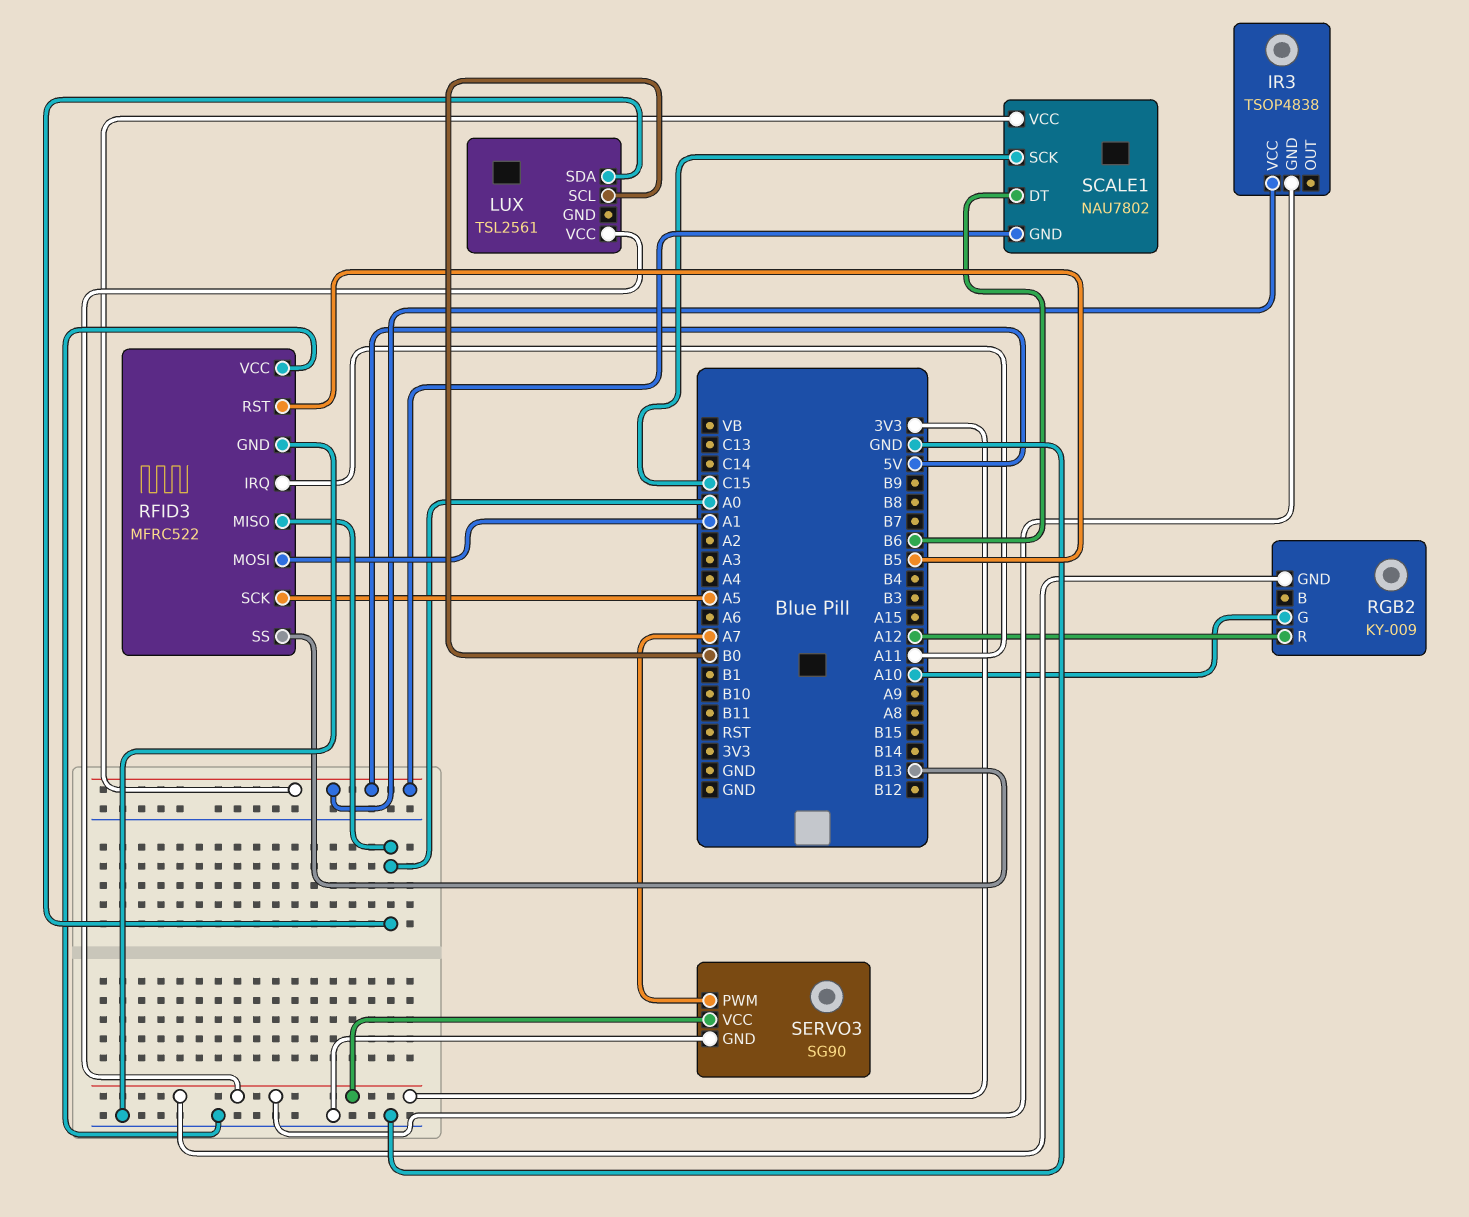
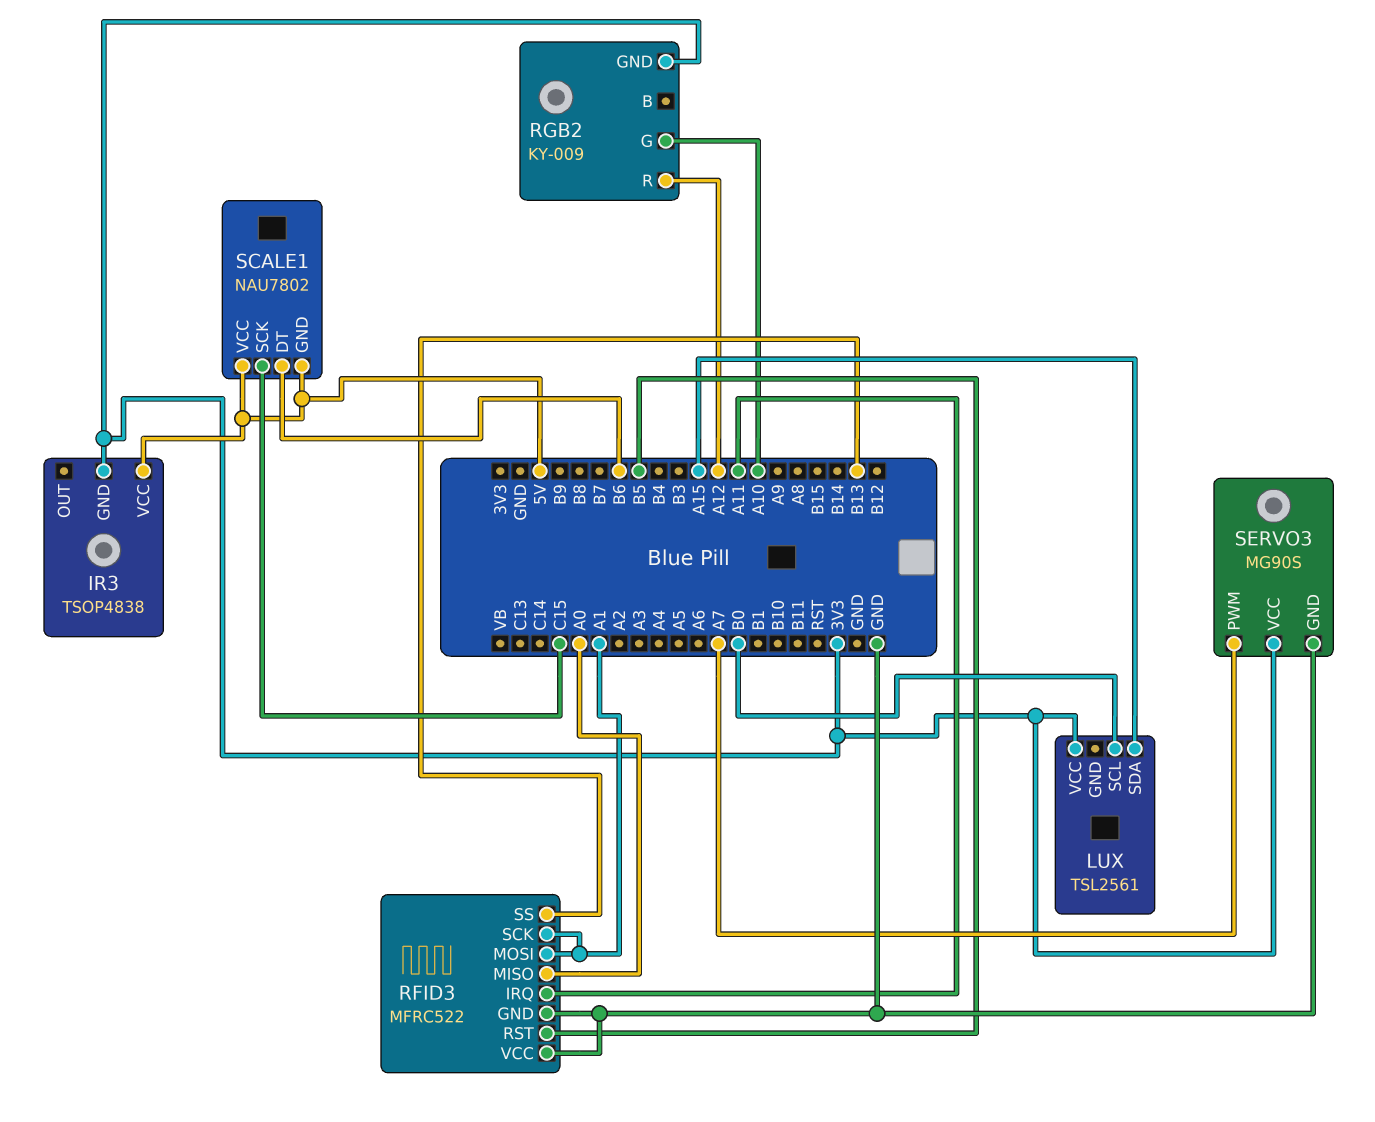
LUX pin SDA: A0 -> A15
RFID3 pin SCK: A5 -> A1
SERVO3: SG90 -> MG90S

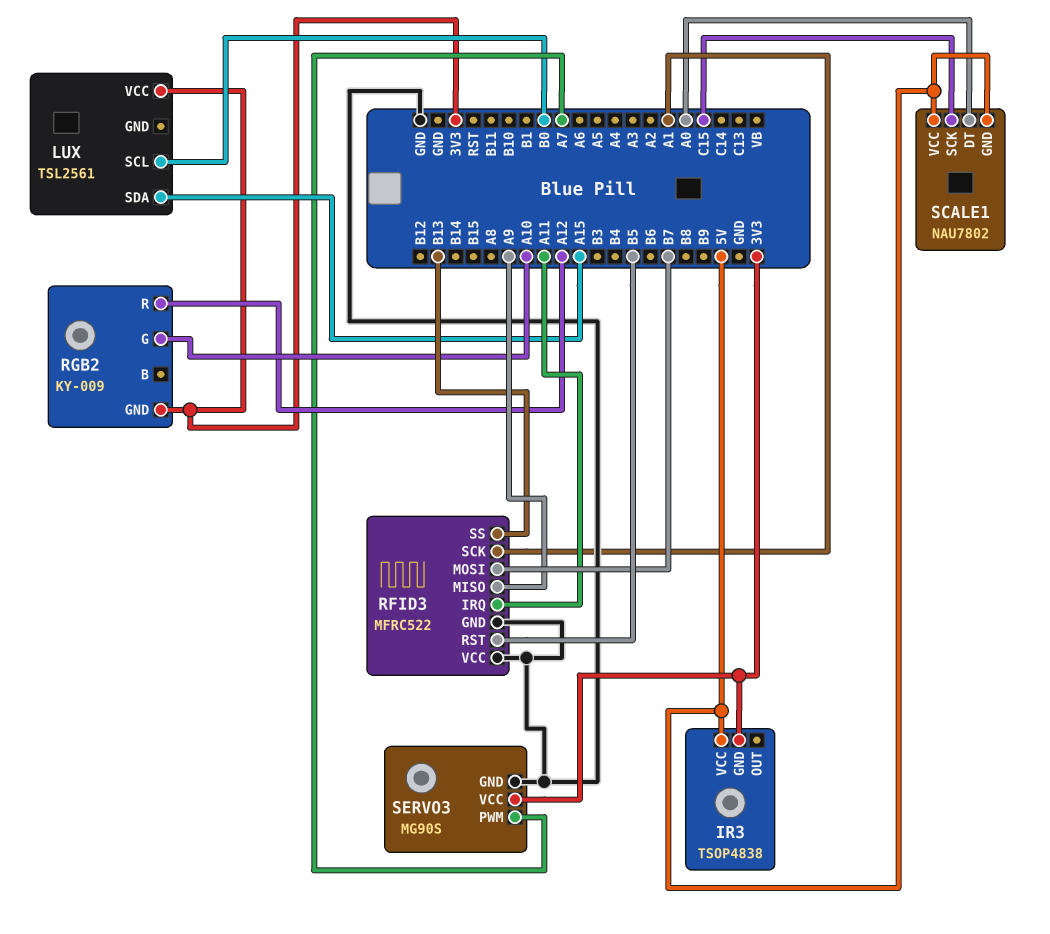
RFID3 pin MISO: A0 -> A9
RFID3 pin MOSI: A1 -> B7
SCALE1 pin DT: B6 -> A0

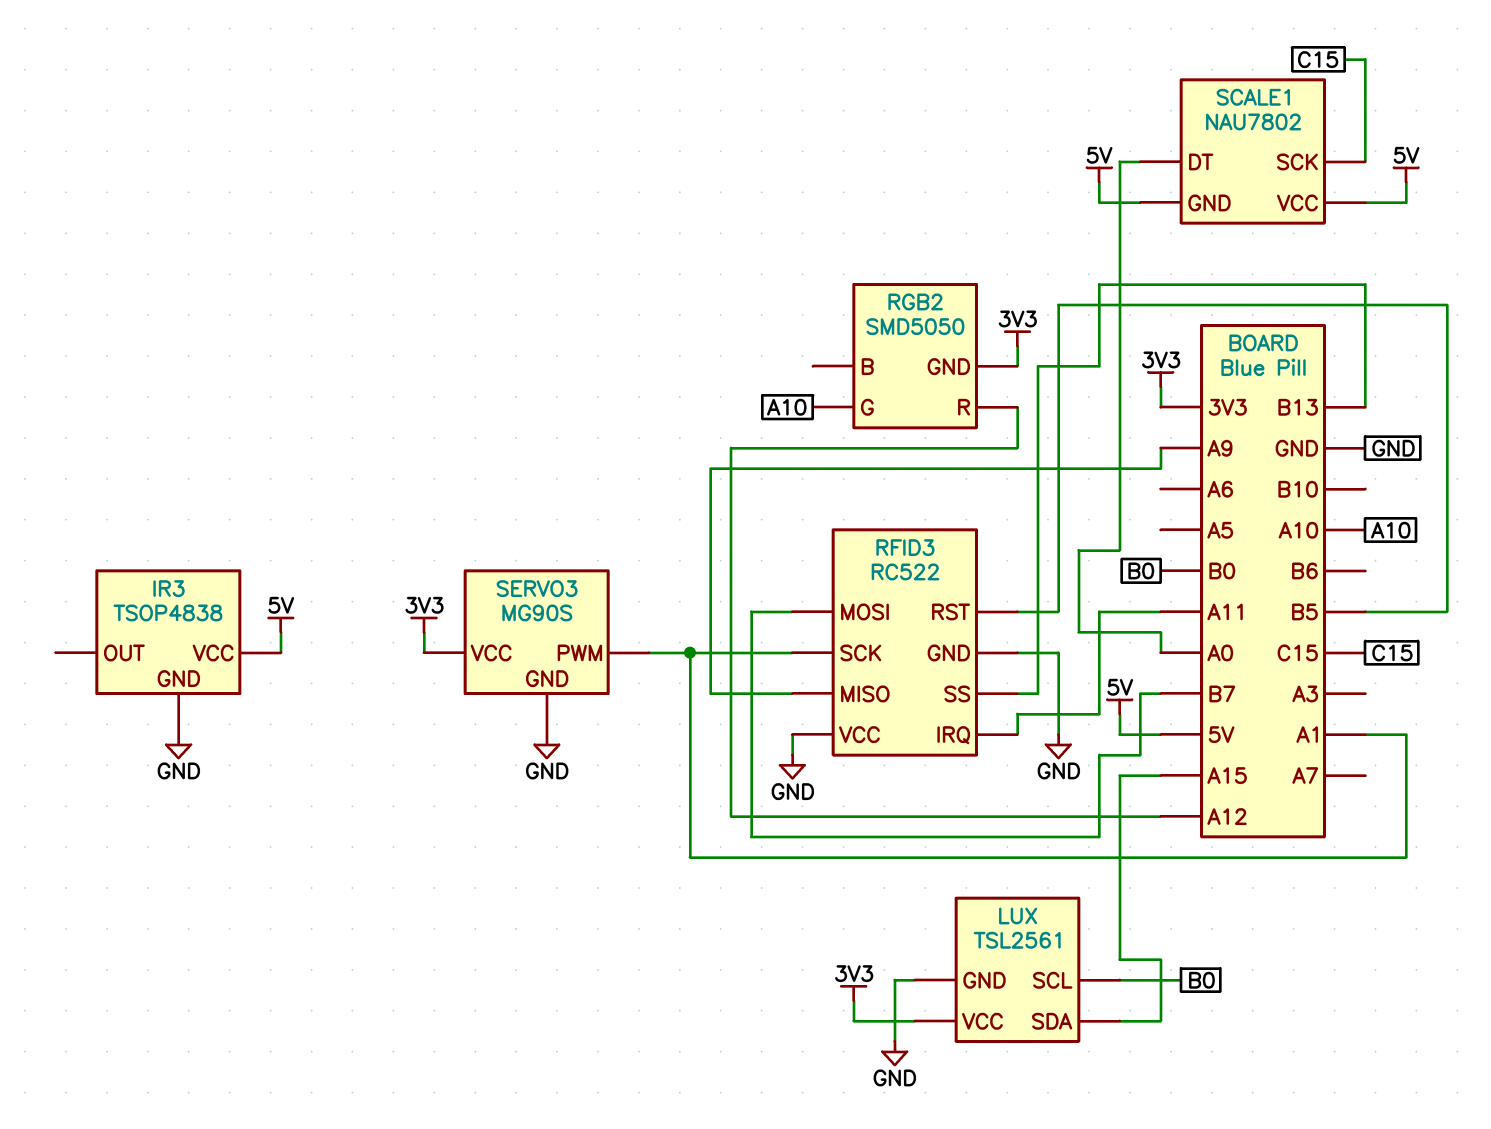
IR3 pin GND: 3V3 -> GND
LUX pin GND: none -> GND
RFID3: MFRC522 -> RC522
RGB2: KY-009 -> SMD5050
SERVO3 pin PWM: A7 -> A1

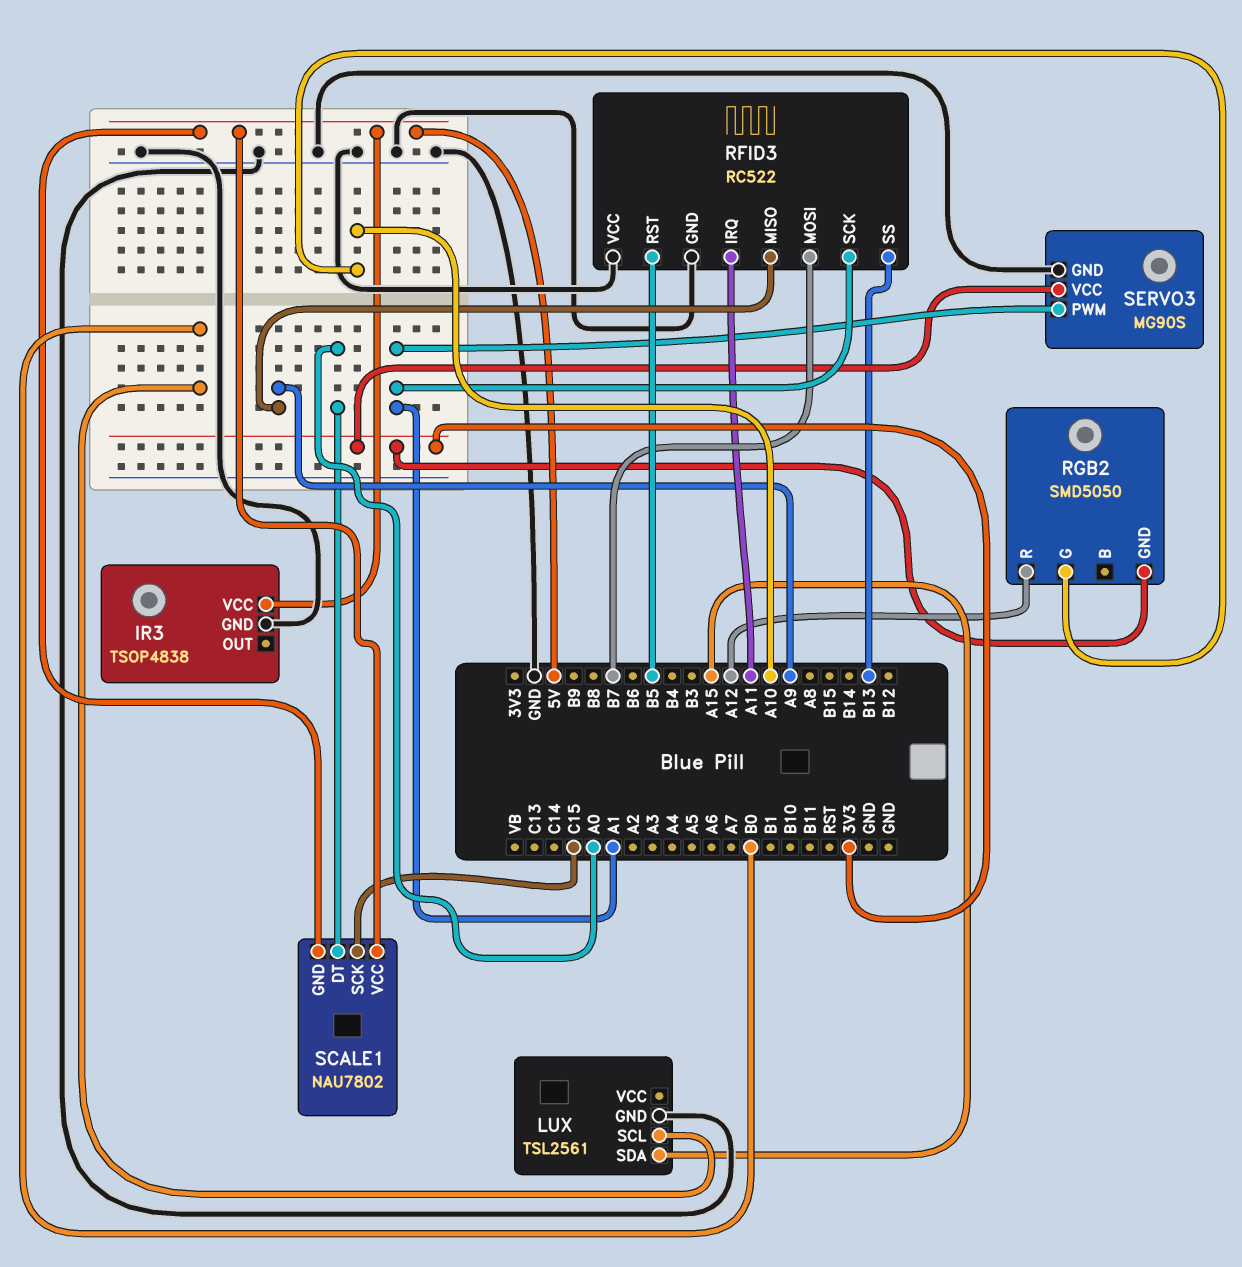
LUX pin VCC: 3V3 -> none

